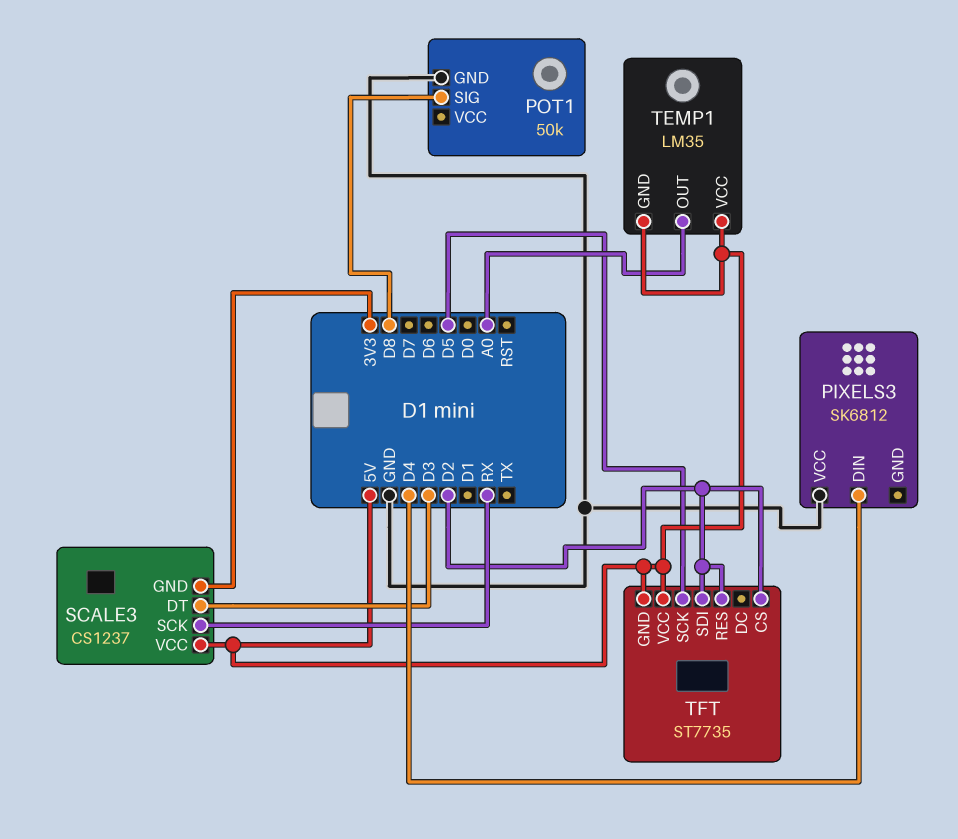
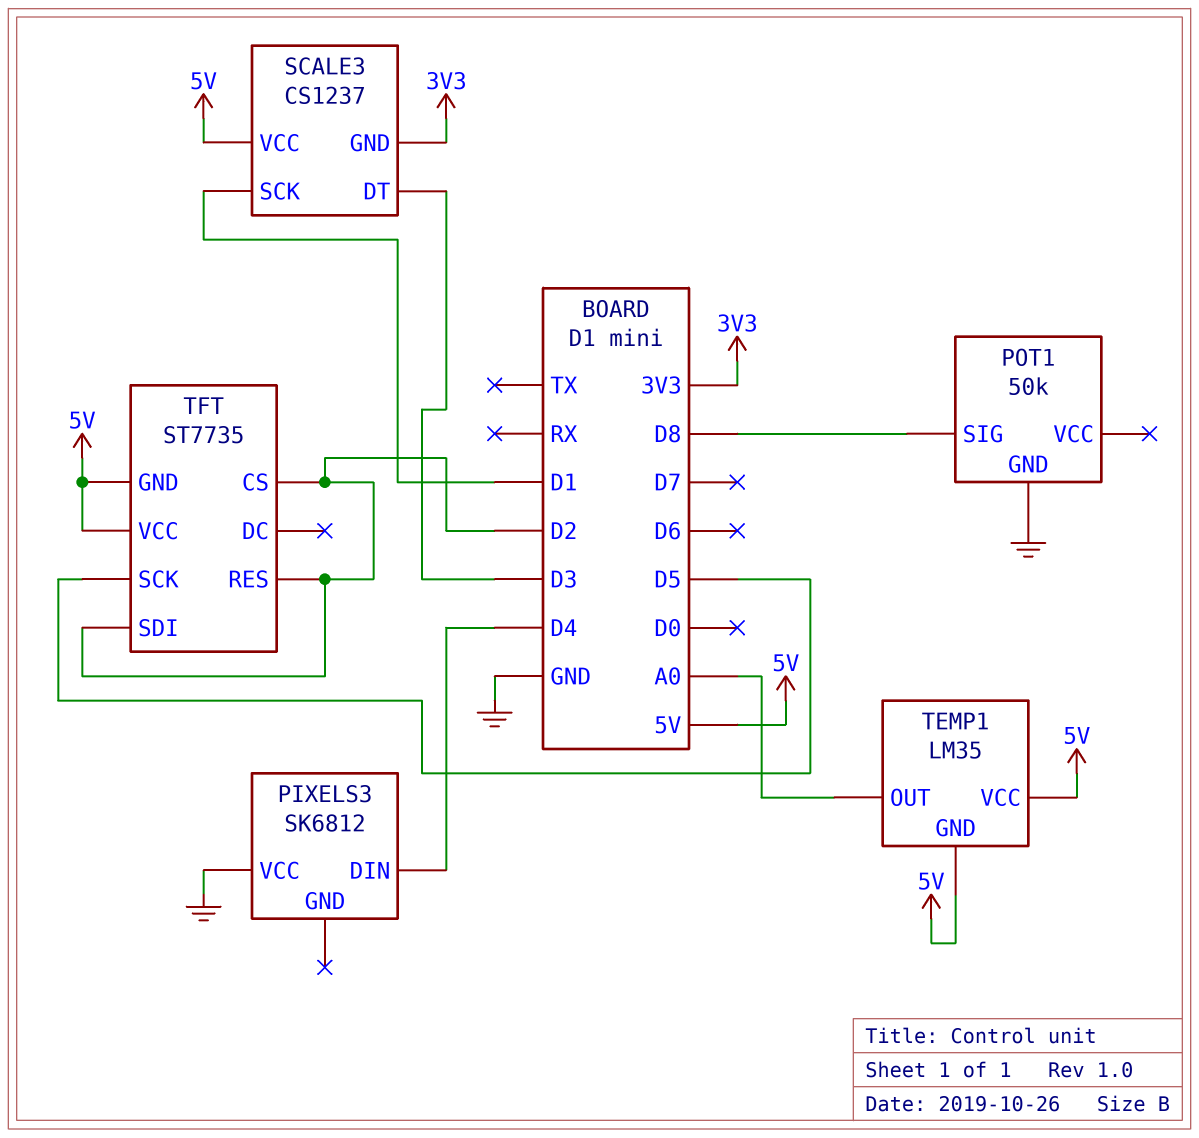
SCALE3 pin SCK: RX -> D1

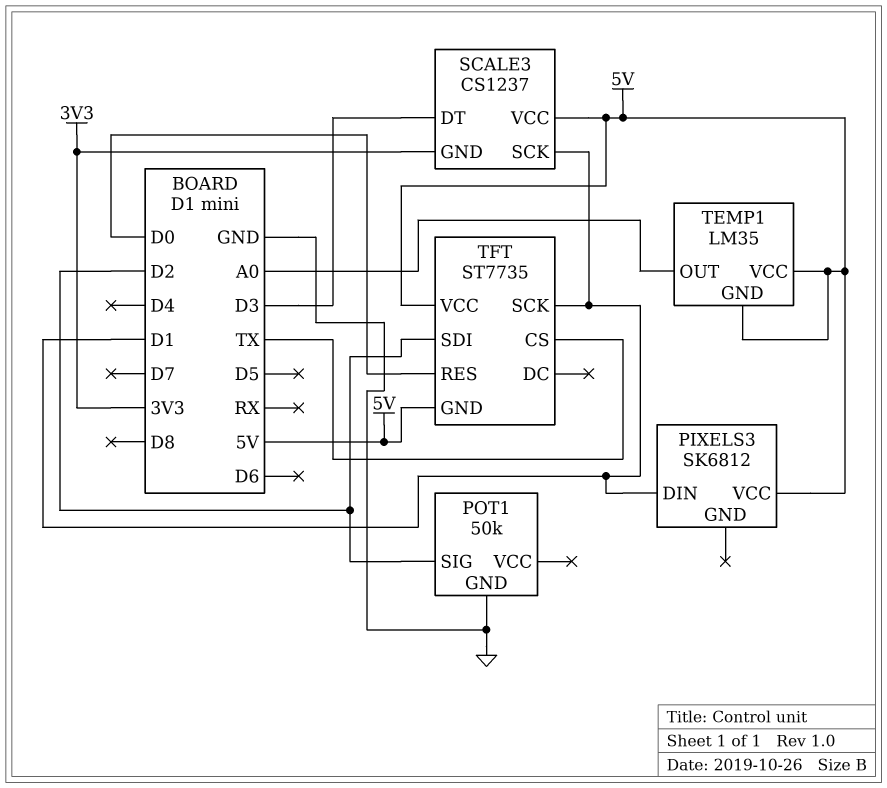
PIXELS3 pin DIN: D4 -> D1
PIXELS3 pin VCC: GND -> 5V
POT1 pin SIG: D8 -> D2
TFT pin CS: D2 -> TX
TFT pin RES: D2 -> D0
TFT pin SCK: D5 -> D1

